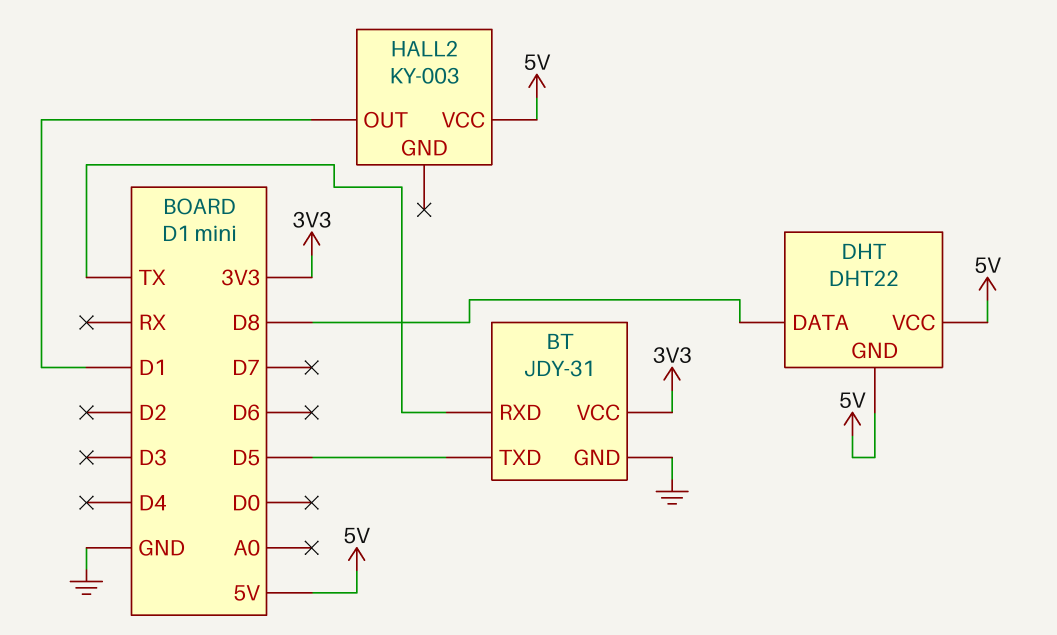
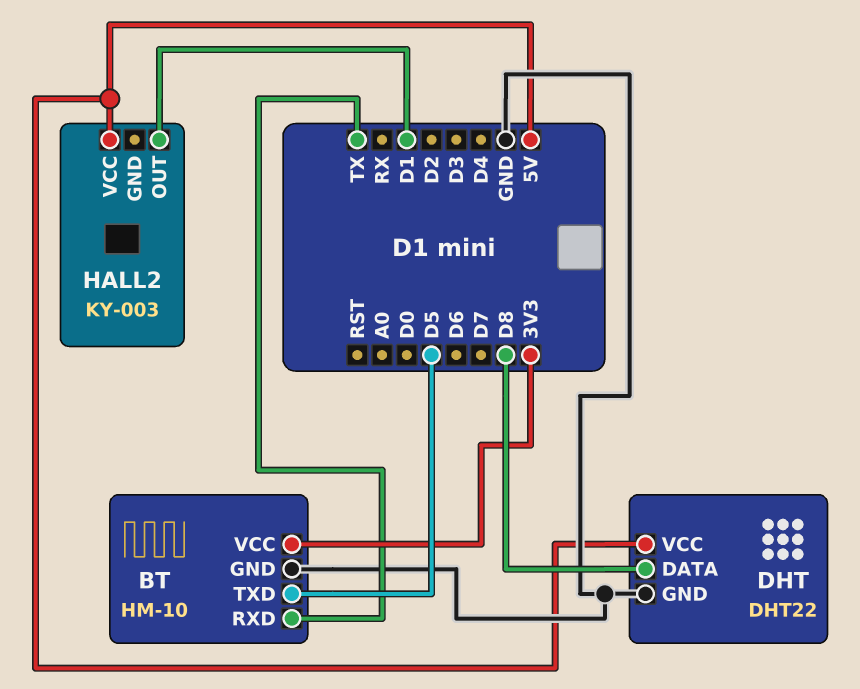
BT: JDY-31 -> HM-10
DHT pin GND: 5V -> GND

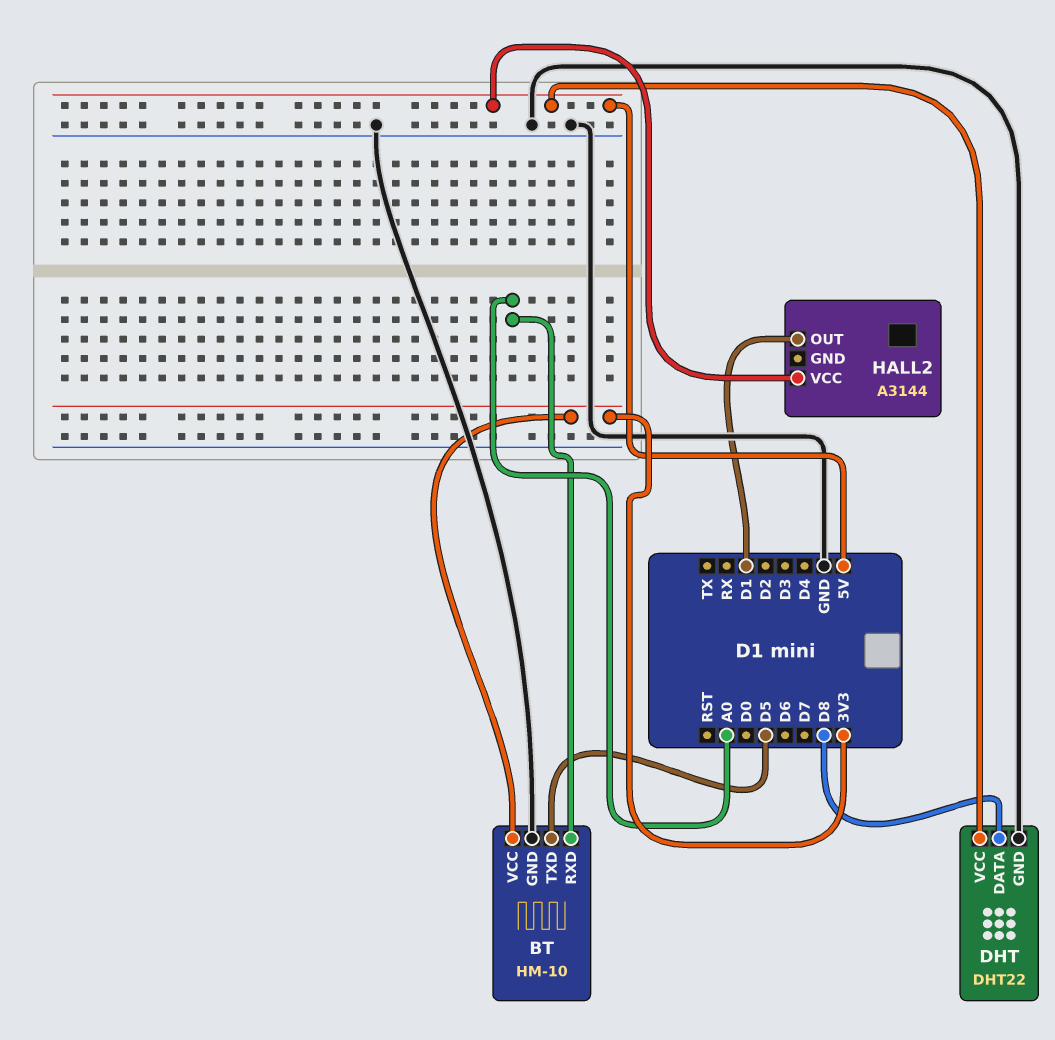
BT pin RXD: TX -> A0
HALL2: KY-003 -> A3144

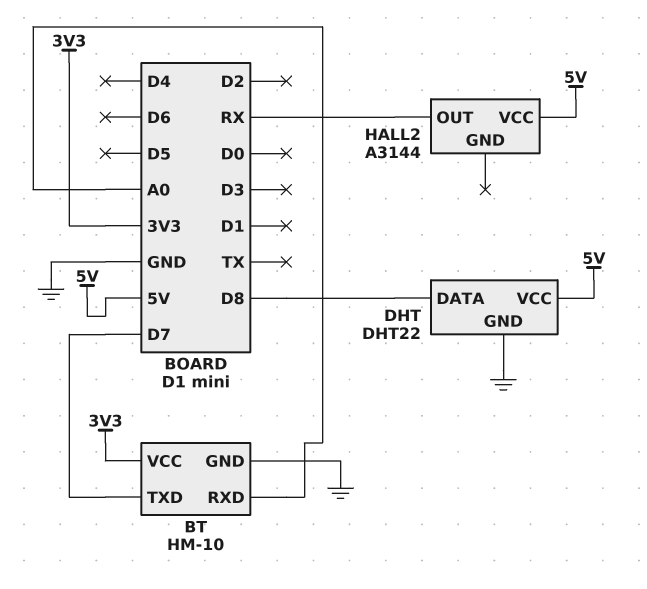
BT pin TXD: D5 -> D7
HALL2 pin OUT: D1 -> RX

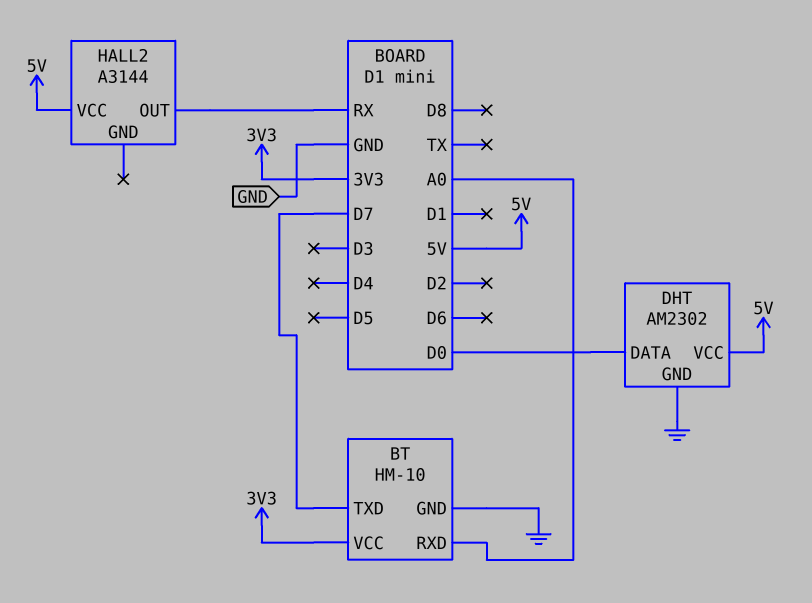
DHT: DHT22 -> AM2302
DHT pin DATA: D8 -> D0

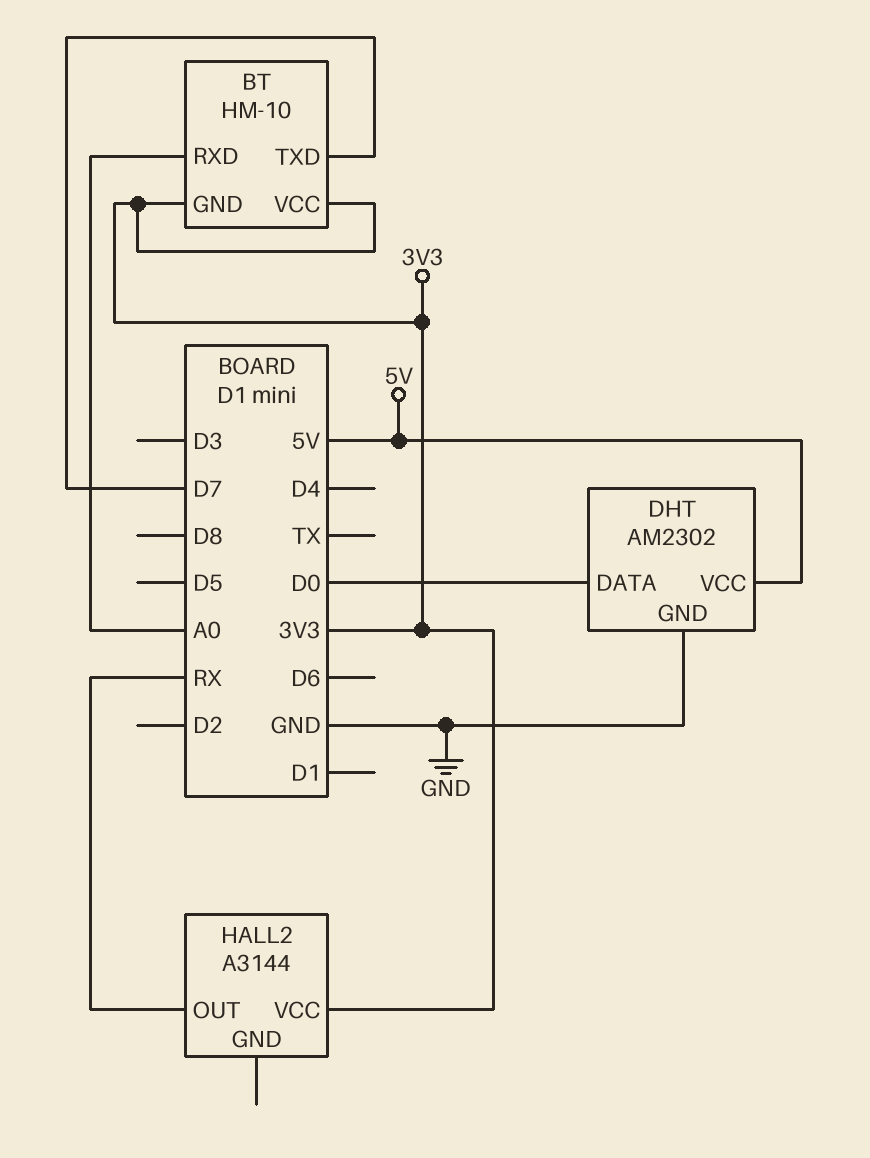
BT pin GND: GND -> 3V3
HALL2 pin VCC: 5V -> 3V3

